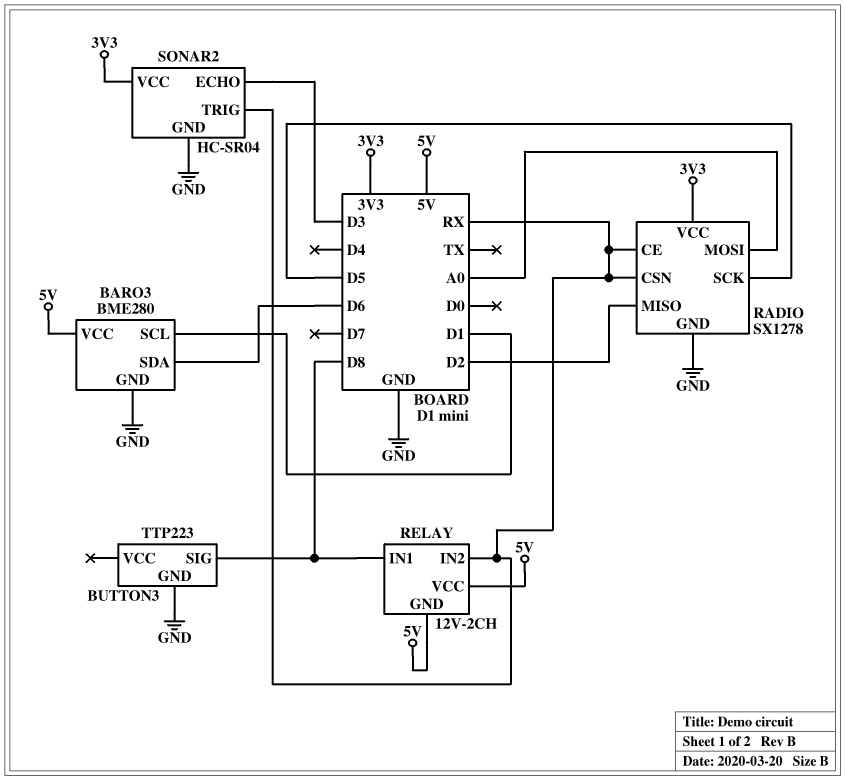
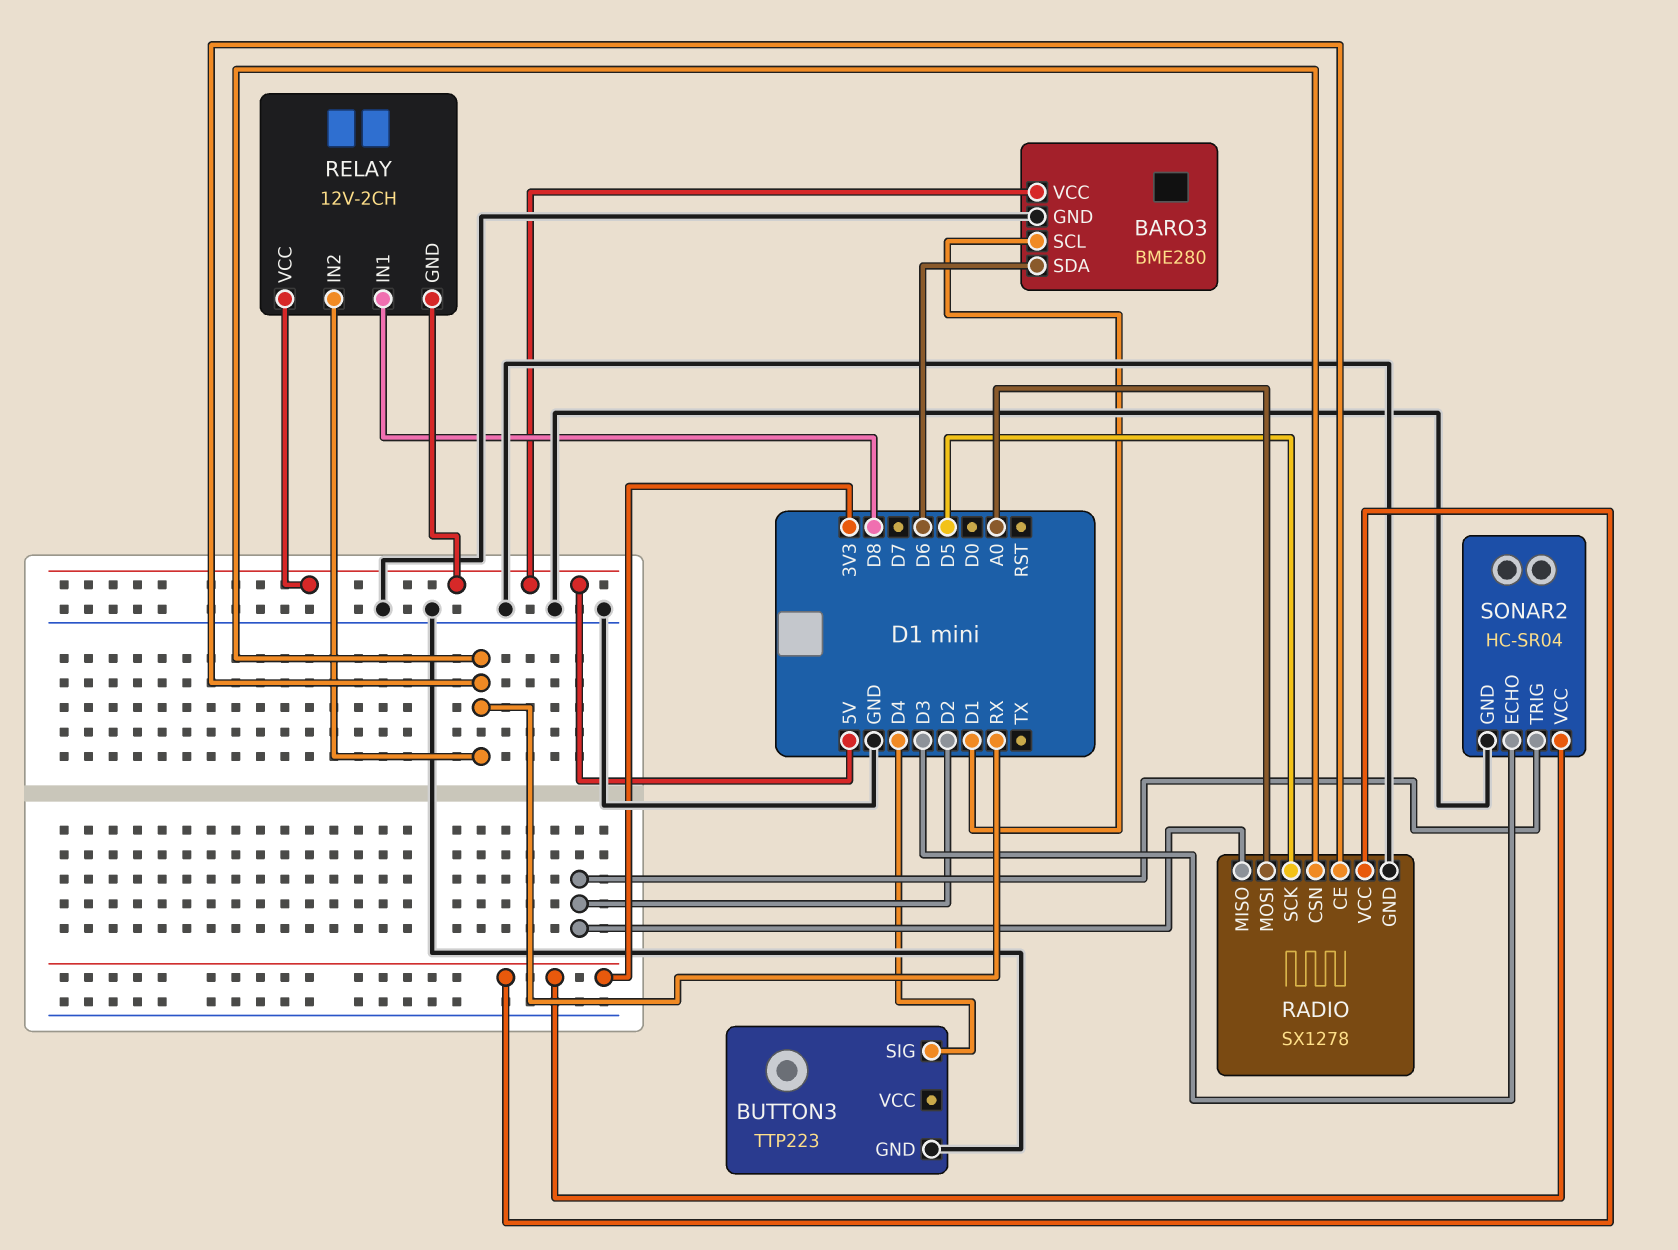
BUTTON3 pin SIG: D8 -> D4
SONAR2 pin TRIG: RX -> D2

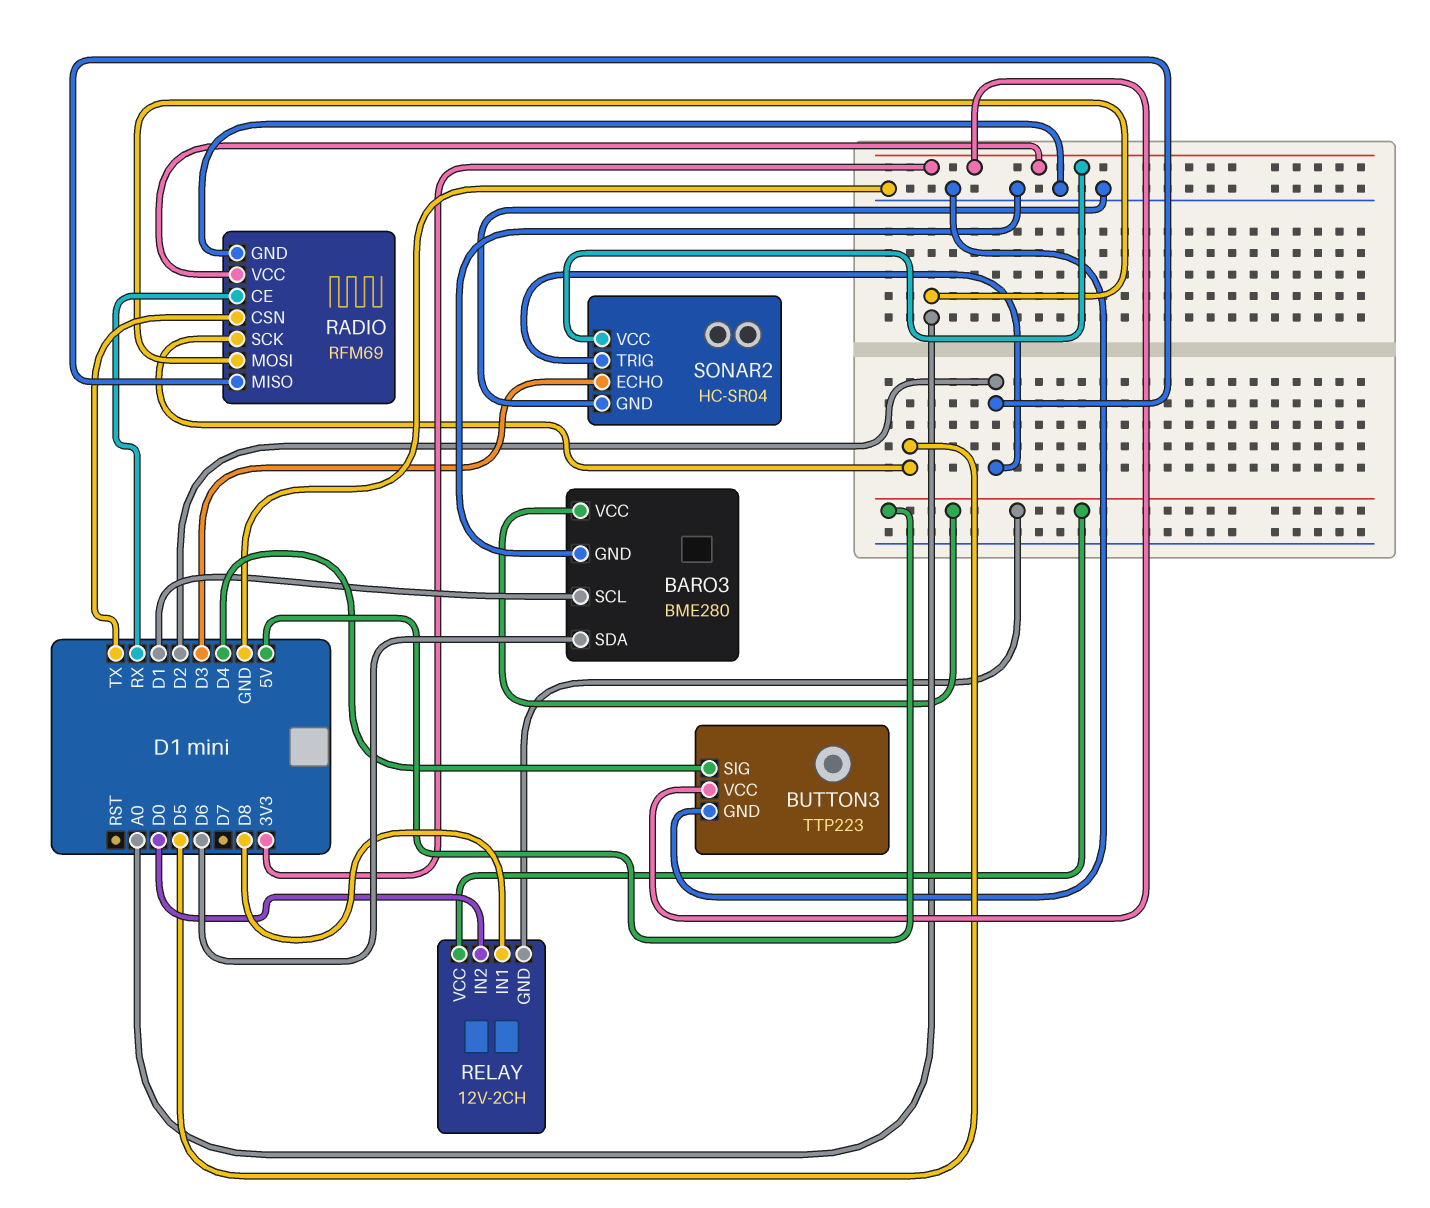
BUTTON3 pin VCC: none -> 3V3
RADIO: SX1278 -> RFM69
RADIO pin CSN: RX -> TX
RELAY pin IN2: RX -> D0

